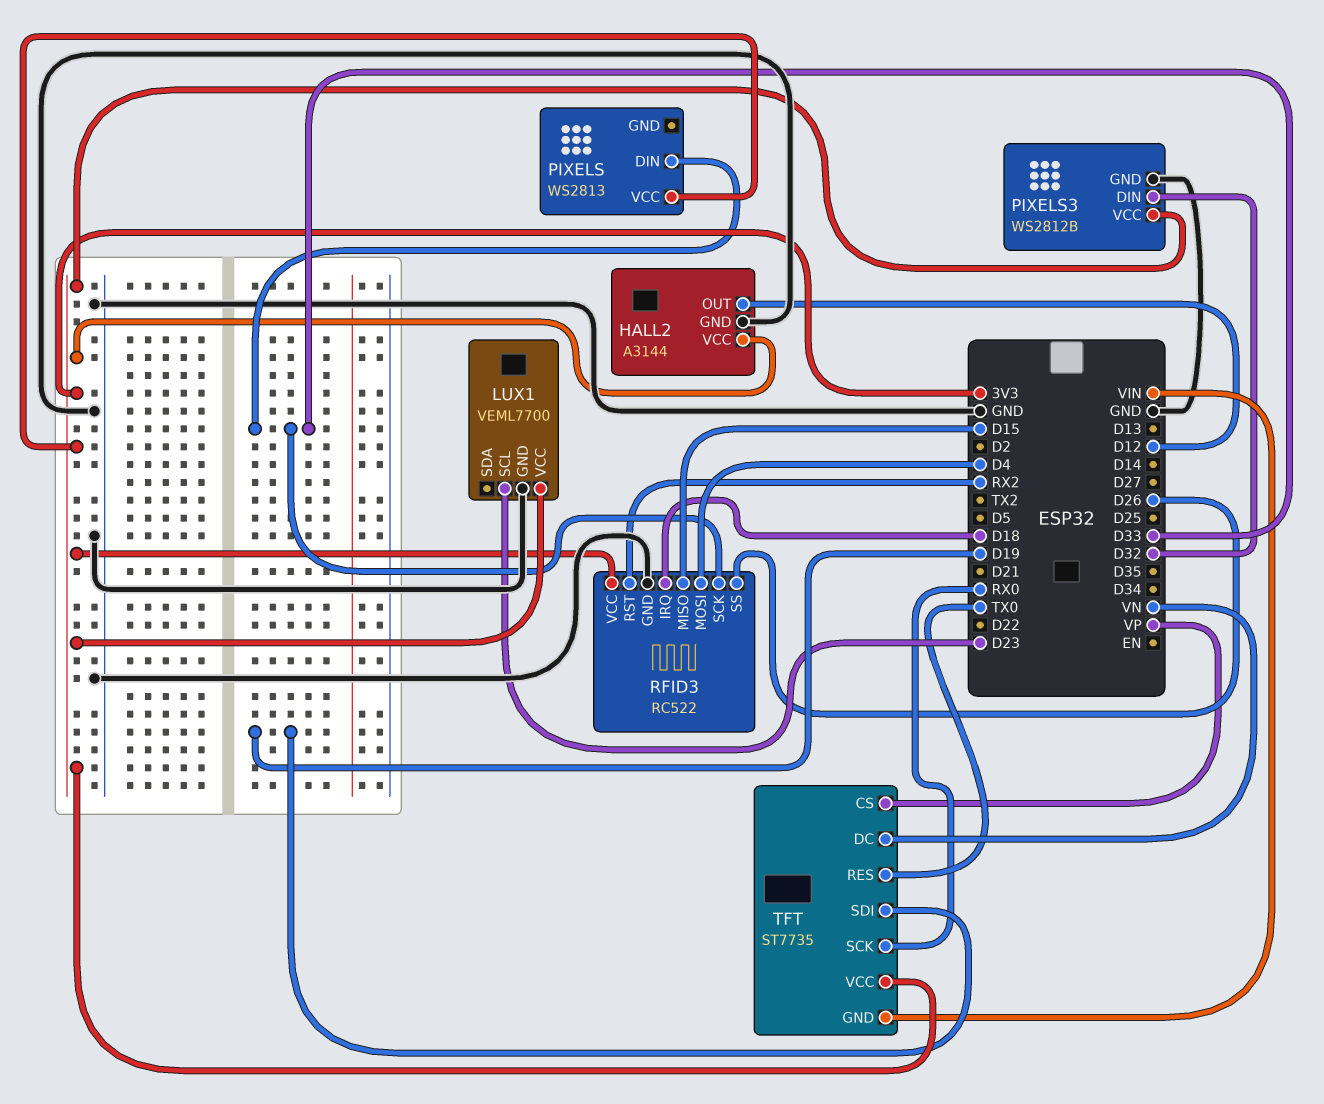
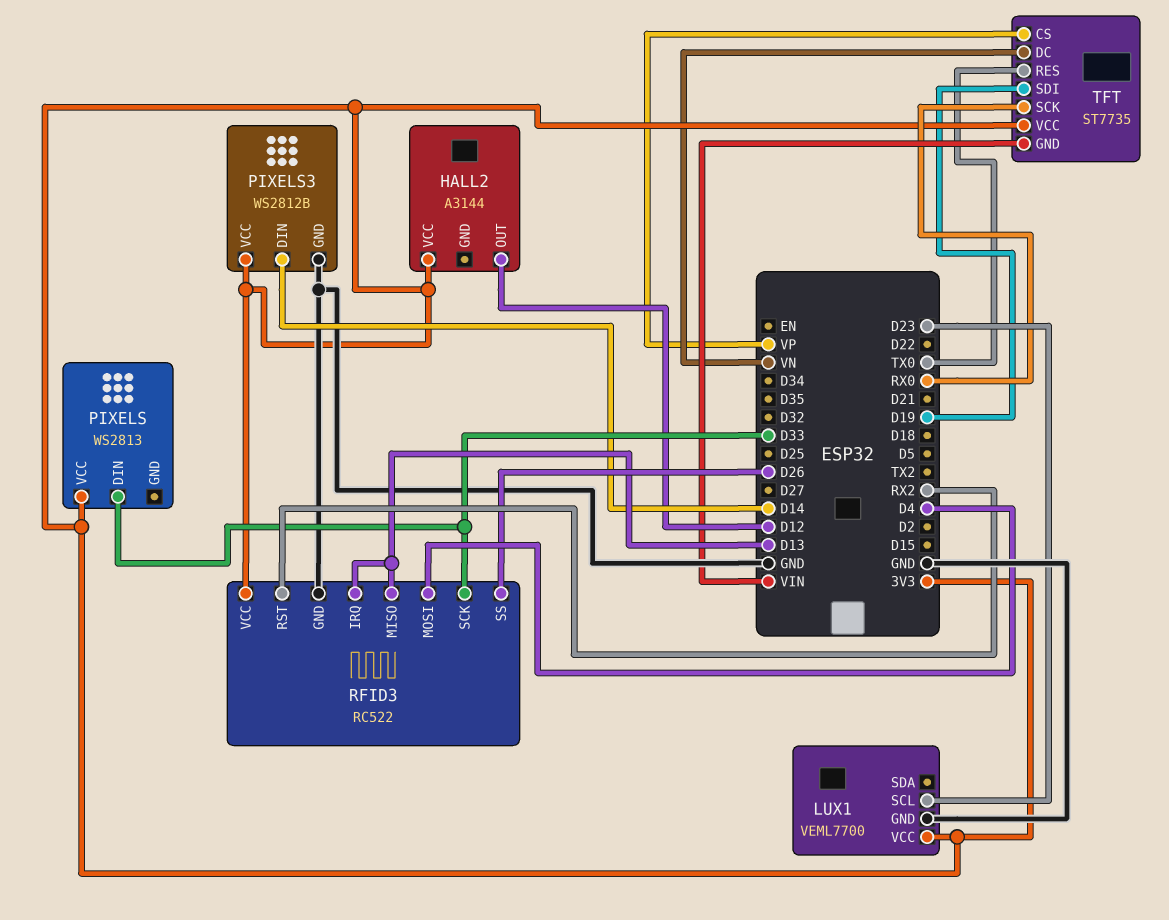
HALL2 pin GND: GND -> none
PIXELS3 pin DIN: D32 -> D14
RFID3 pin IRQ: D18 -> D13
RFID3 pin MISO: D15 -> D13

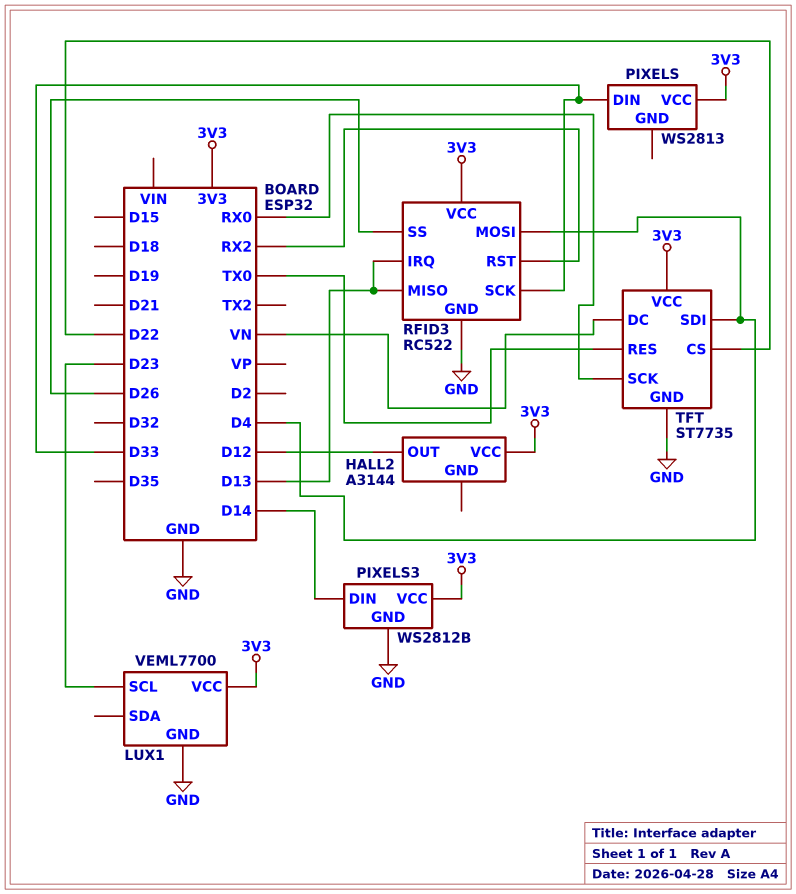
TFT pin CS: VP -> D22
TFT pin GND: VIN -> GND
TFT pin SDI: D19 -> D4

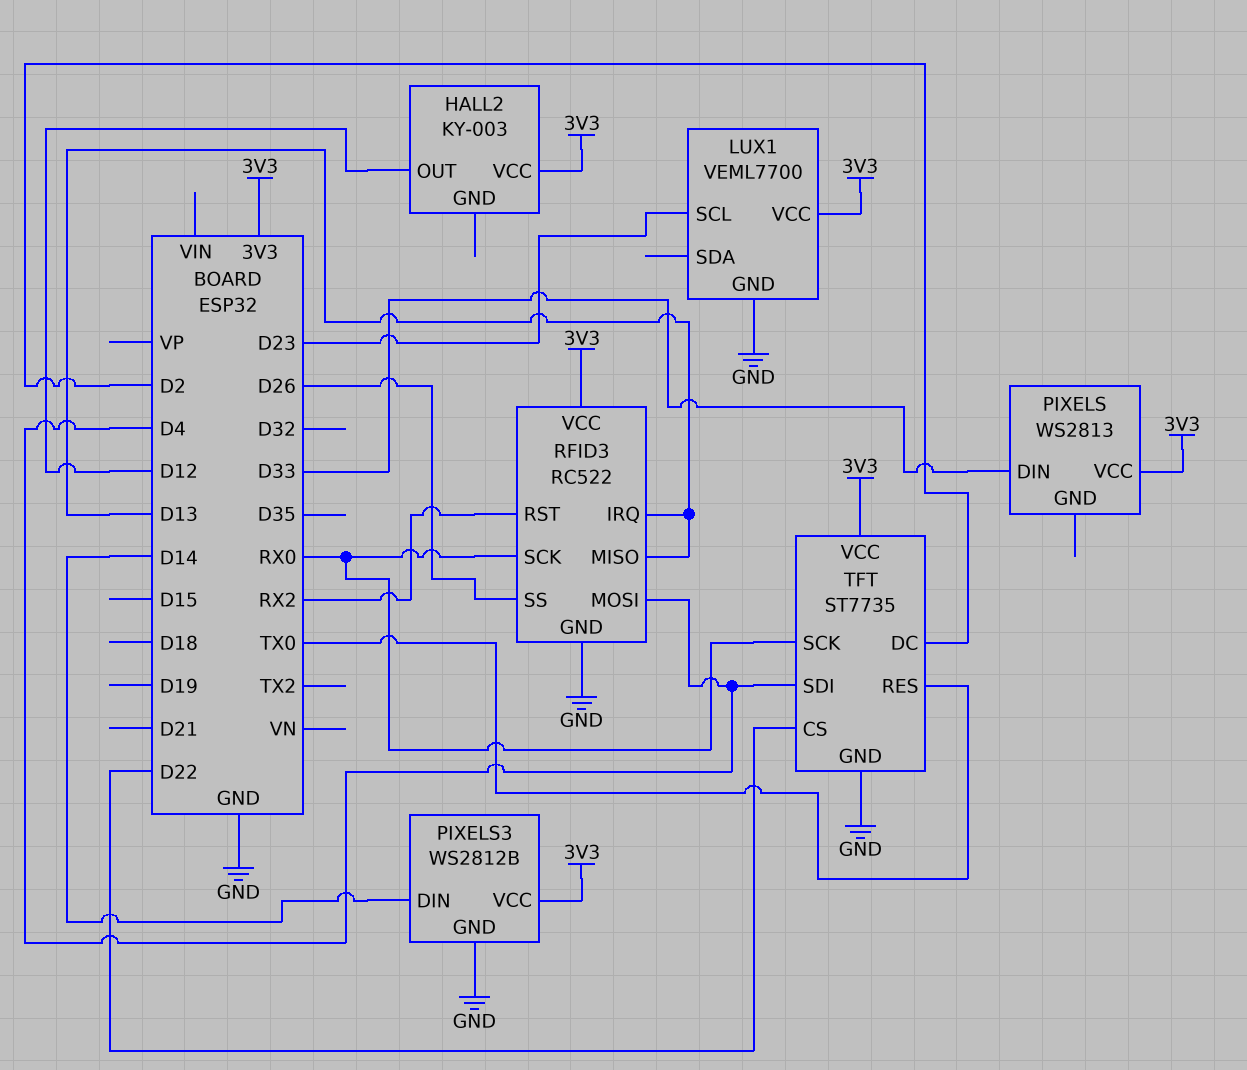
HALL2: A3144 -> KY-003
RFID3 pin SCK: D33 -> RX0
TFT pin DC: VN -> D2

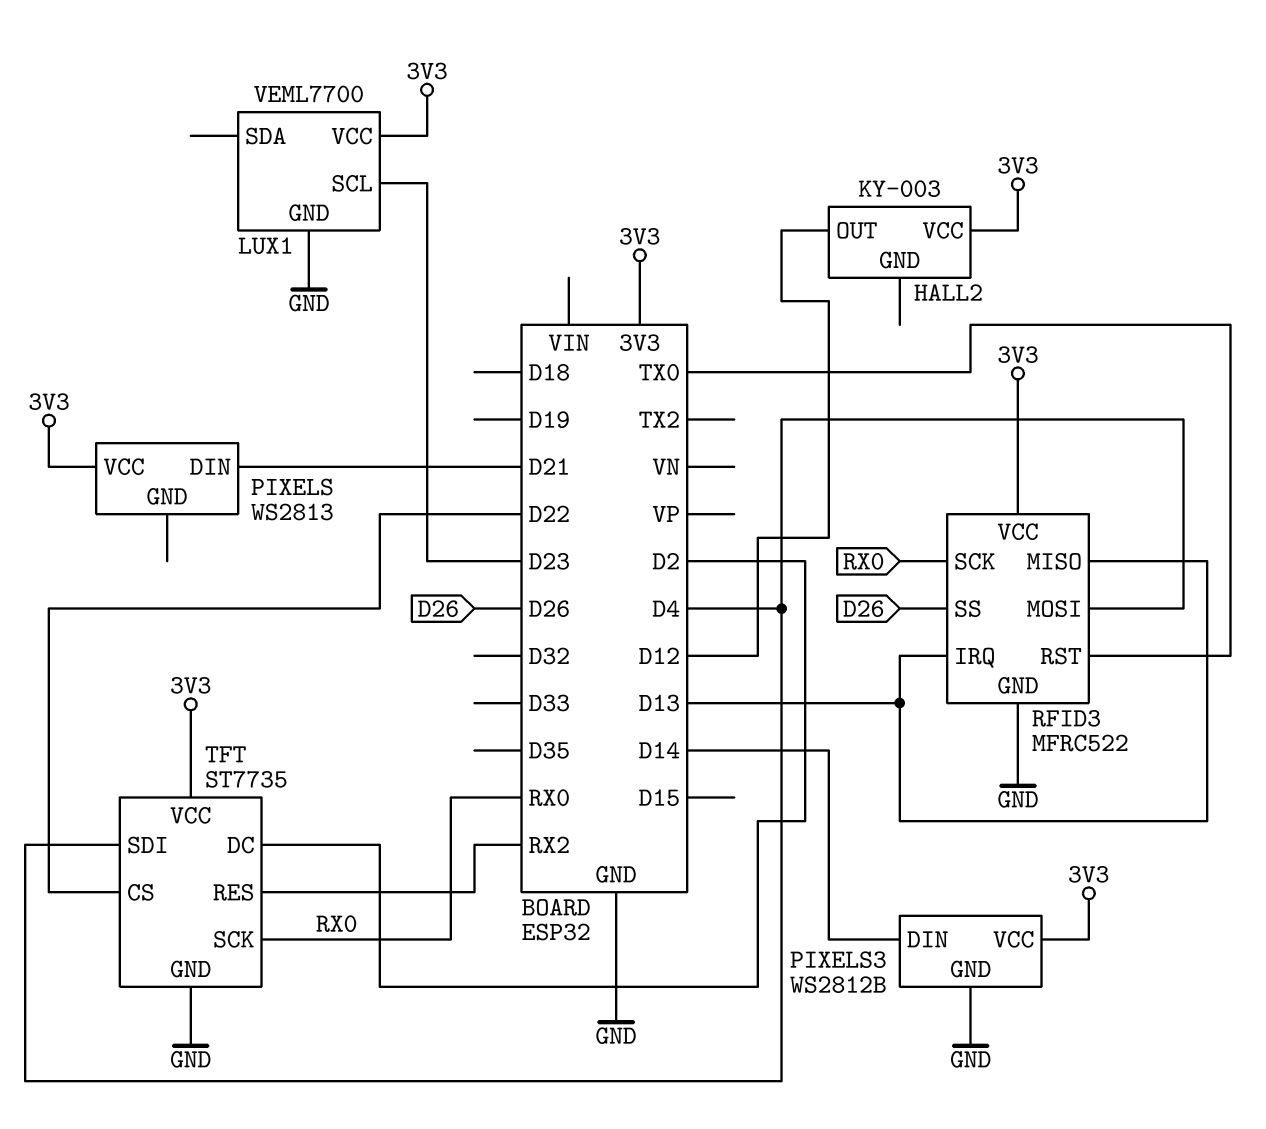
PIXELS pin DIN: D33 -> D21
RFID3: RC522 -> MFRC522
RFID3 pin RST: RX2 -> TX0
TFT pin RES: TX0 -> RX2

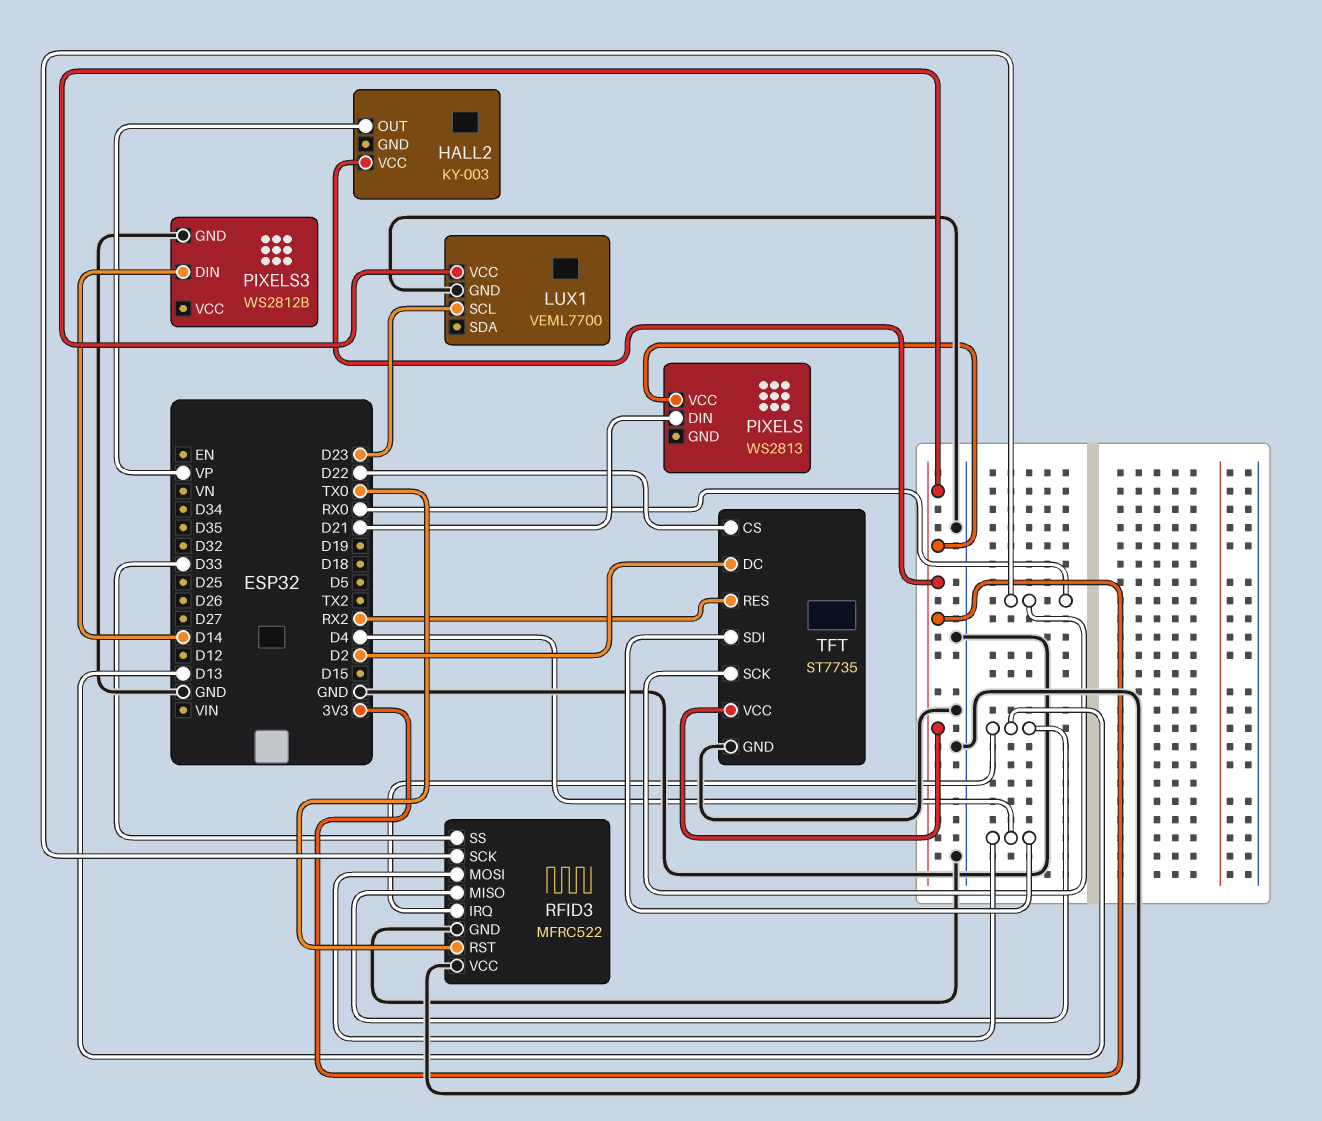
HALL2 pin OUT: D12 -> VP
PIXELS3 pin VCC: 3V3 -> none
RFID3 pin SS: D26 -> D33
RFID3 pin VCC: 3V3 -> GND

